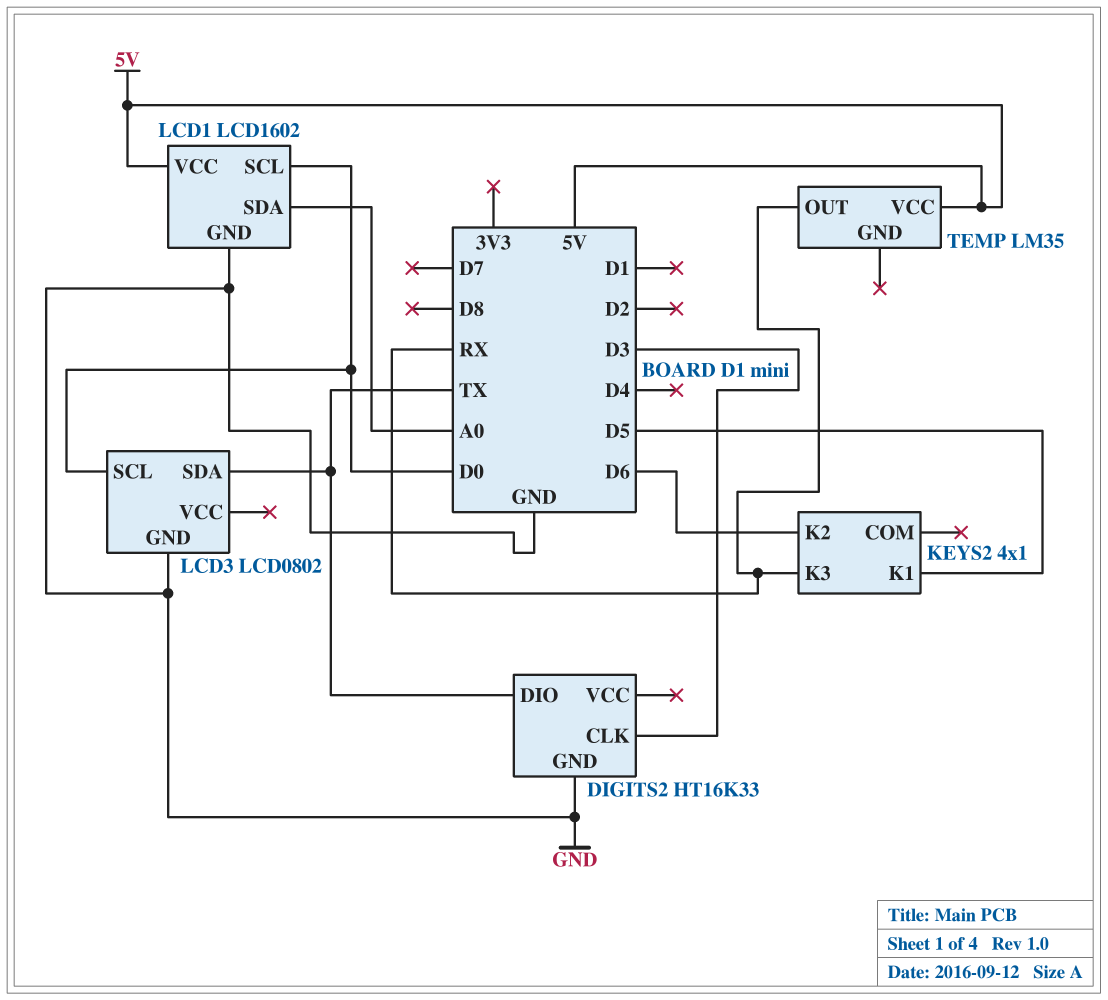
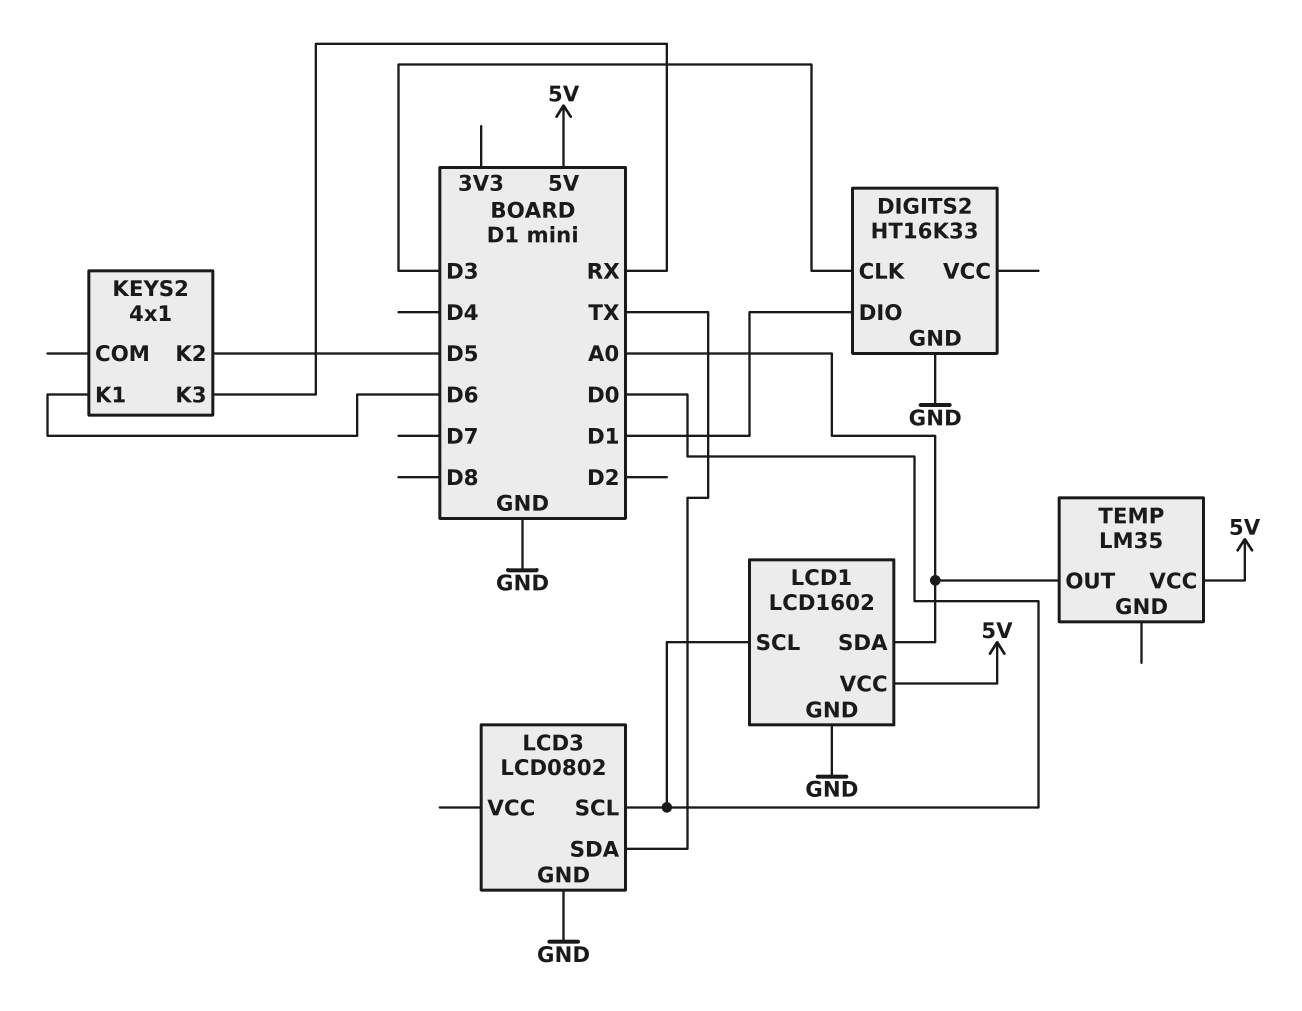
DIGITS2 pin DIO: TX -> D1
KEYS2 pin K1: D5 -> D6
KEYS2 pin K2: D6 -> D5
TEMP pin OUT: RX -> A0

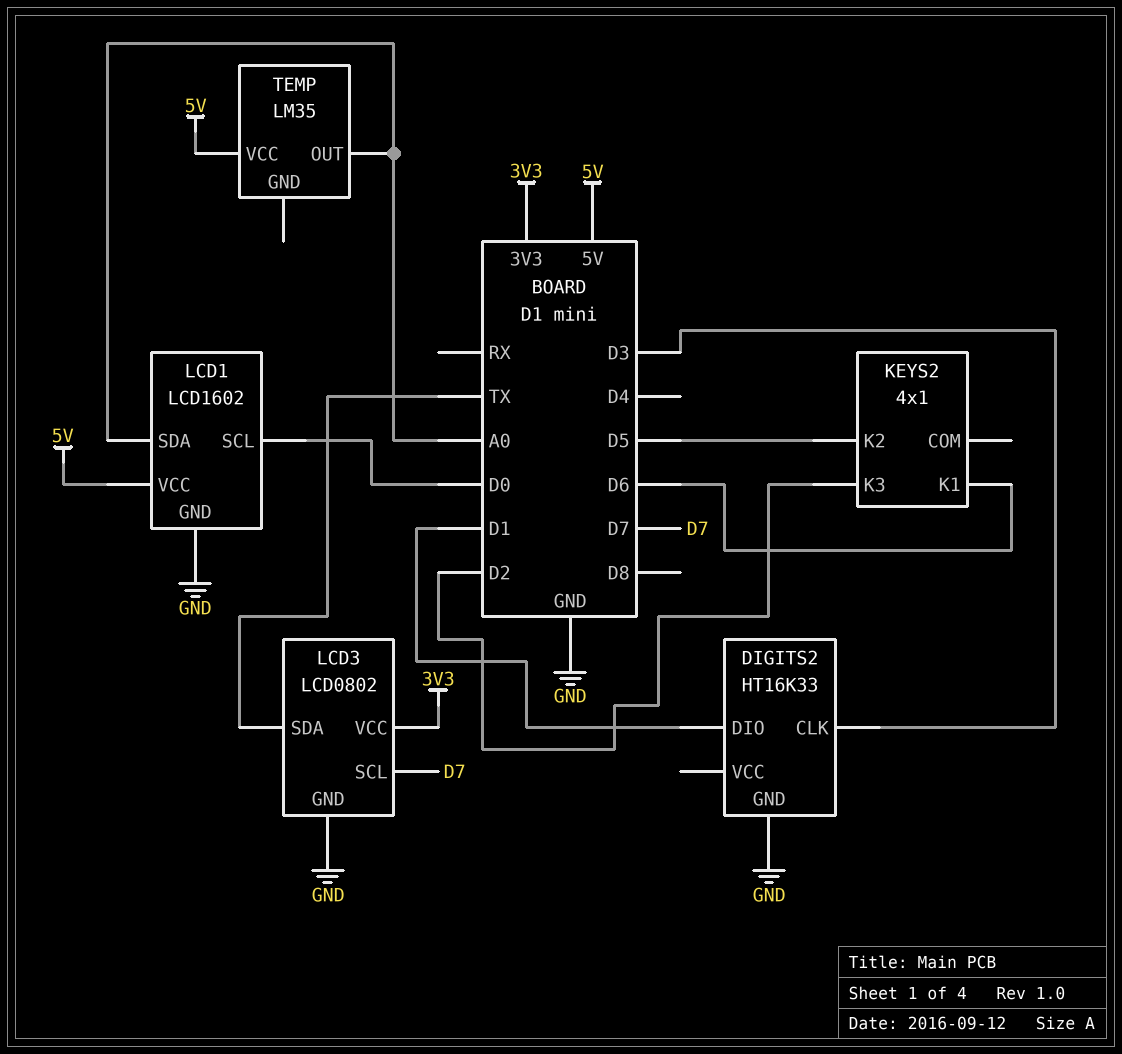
KEYS2 pin K3: RX -> D2
LCD3 pin SCL: D0 -> D7
LCD3 pin VCC: none -> 3V3

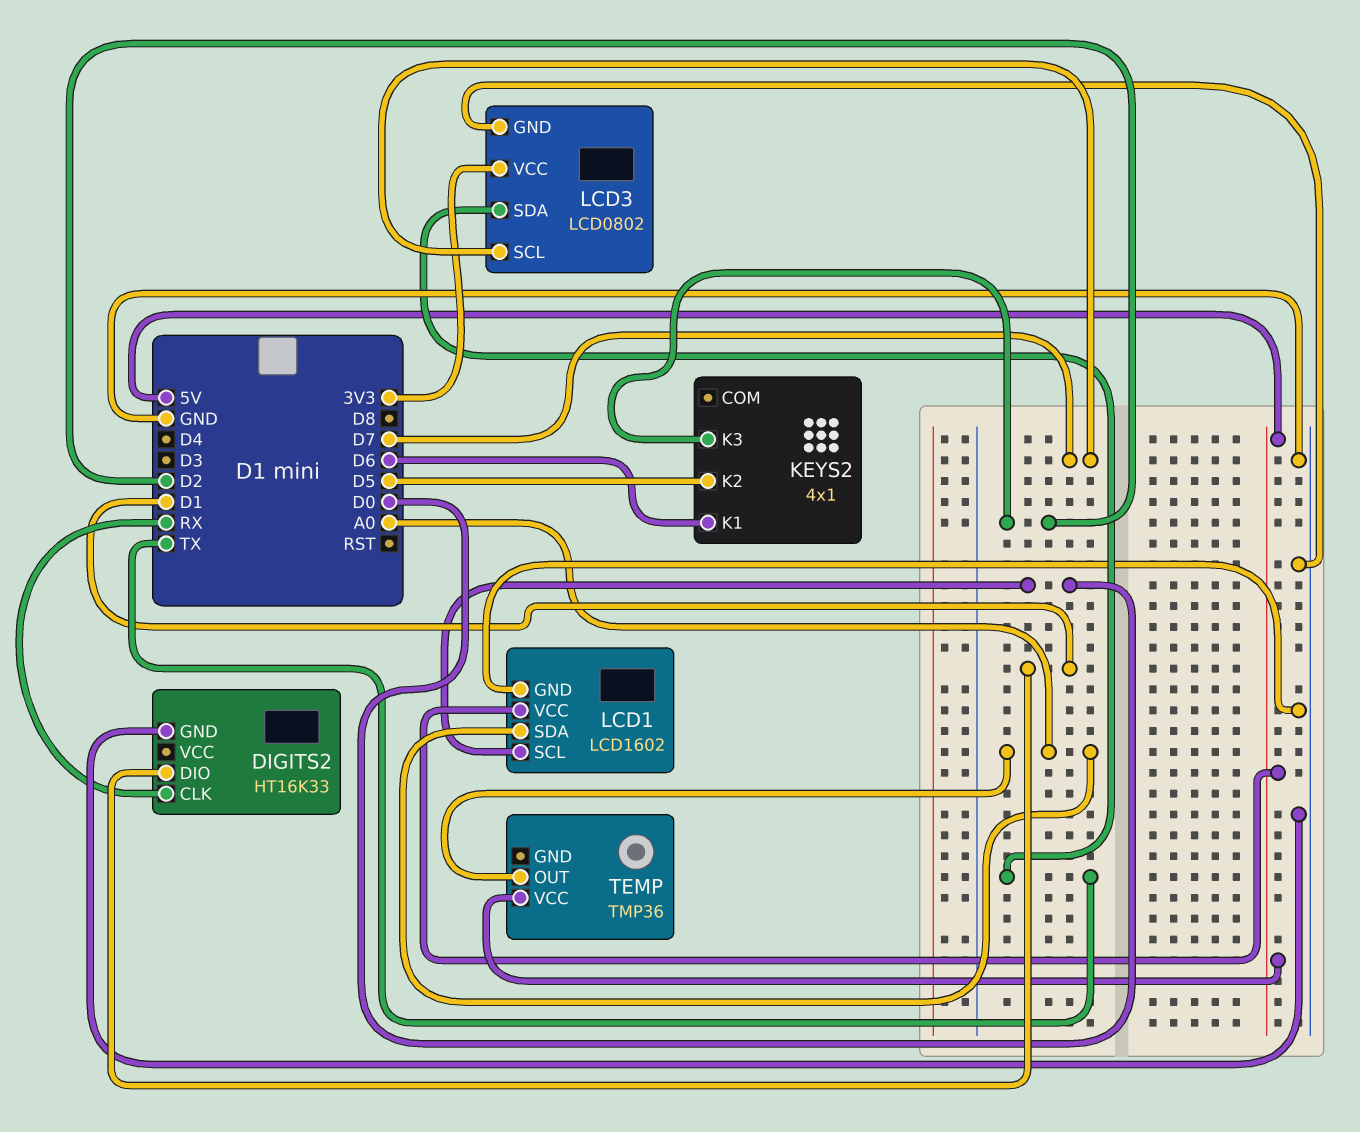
DIGITS2 pin CLK: D3 -> RX
TEMP: LM35 -> TMP36

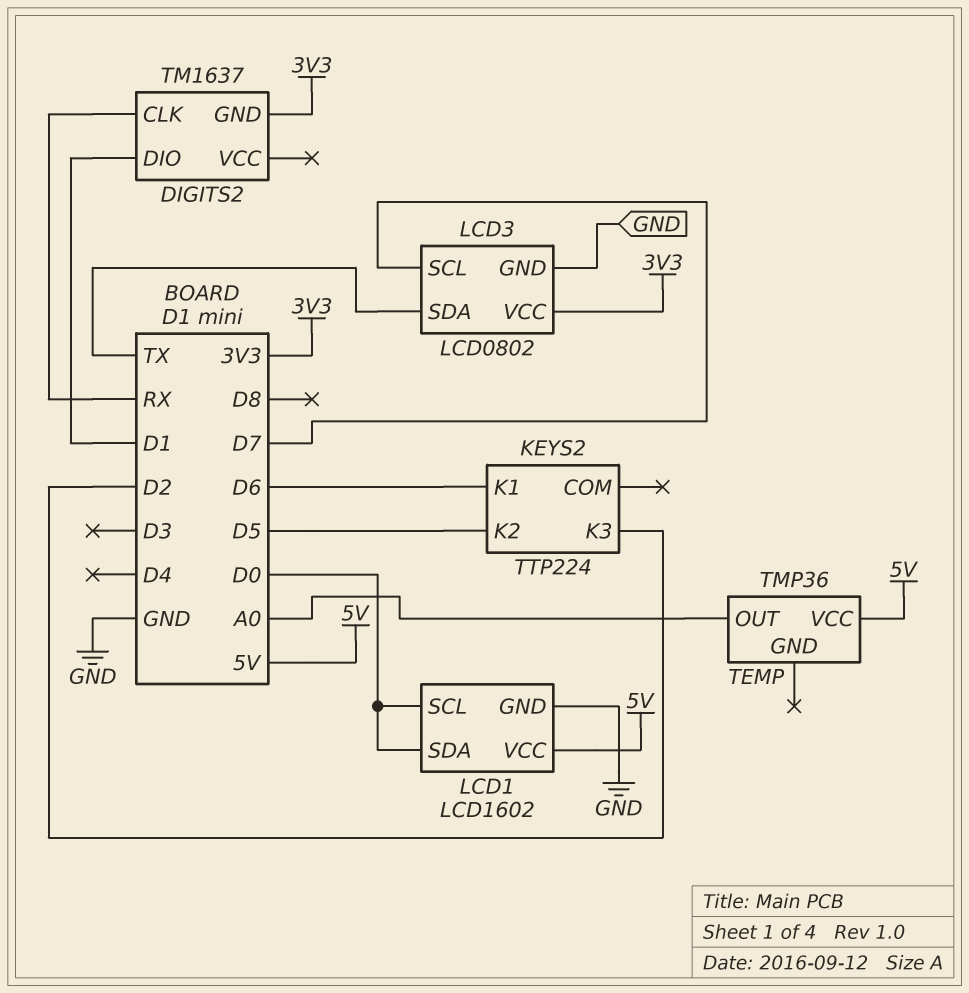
DIGITS2: HT16K33 -> TM1637
DIGITS2 pin GND: GND -> 3V3
KEYS2: 4x1 -> TTP224
LCD1 pin SDA: A0 -> D0

